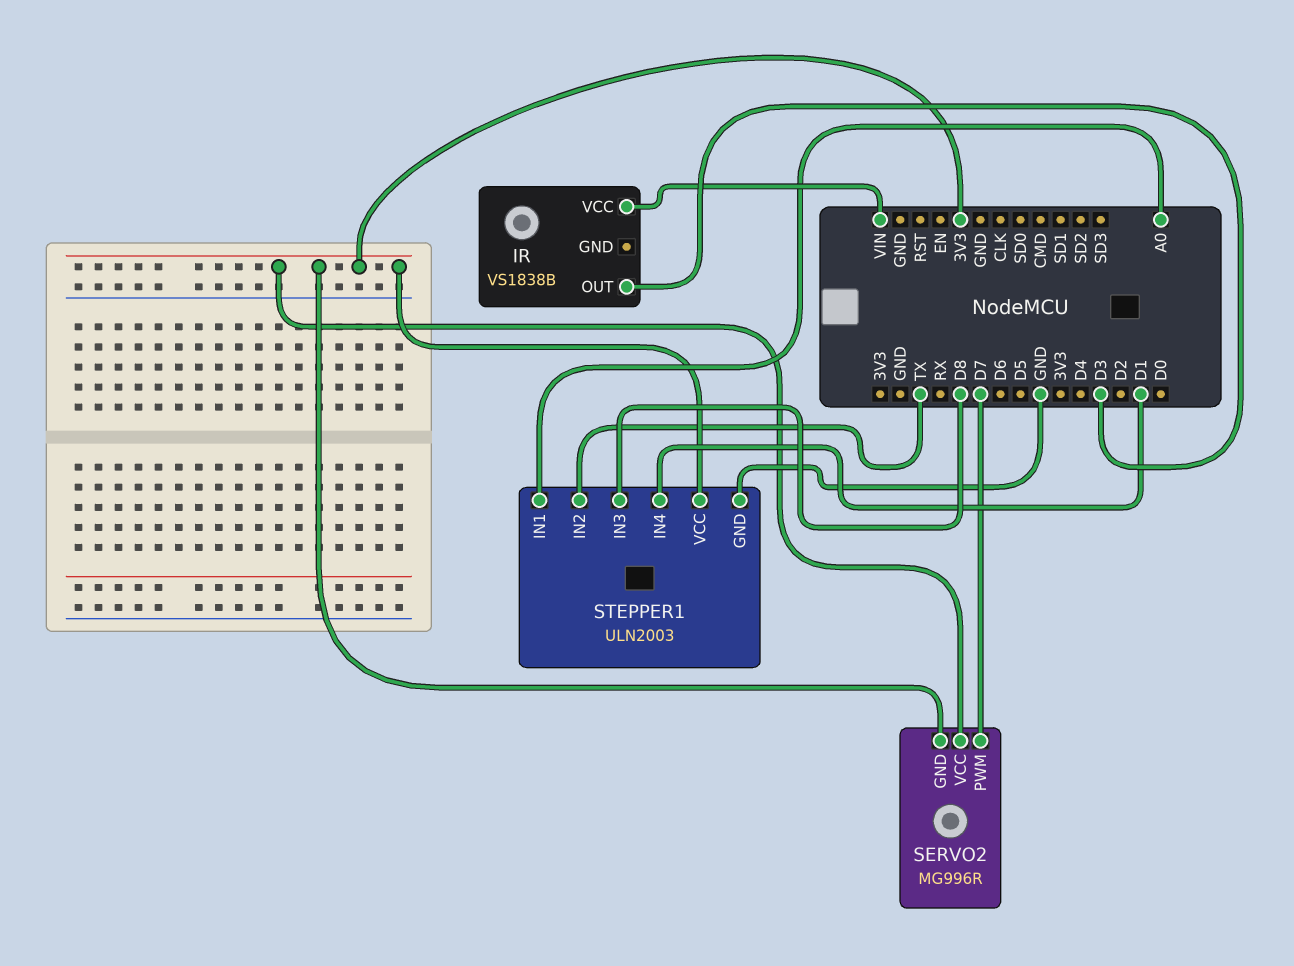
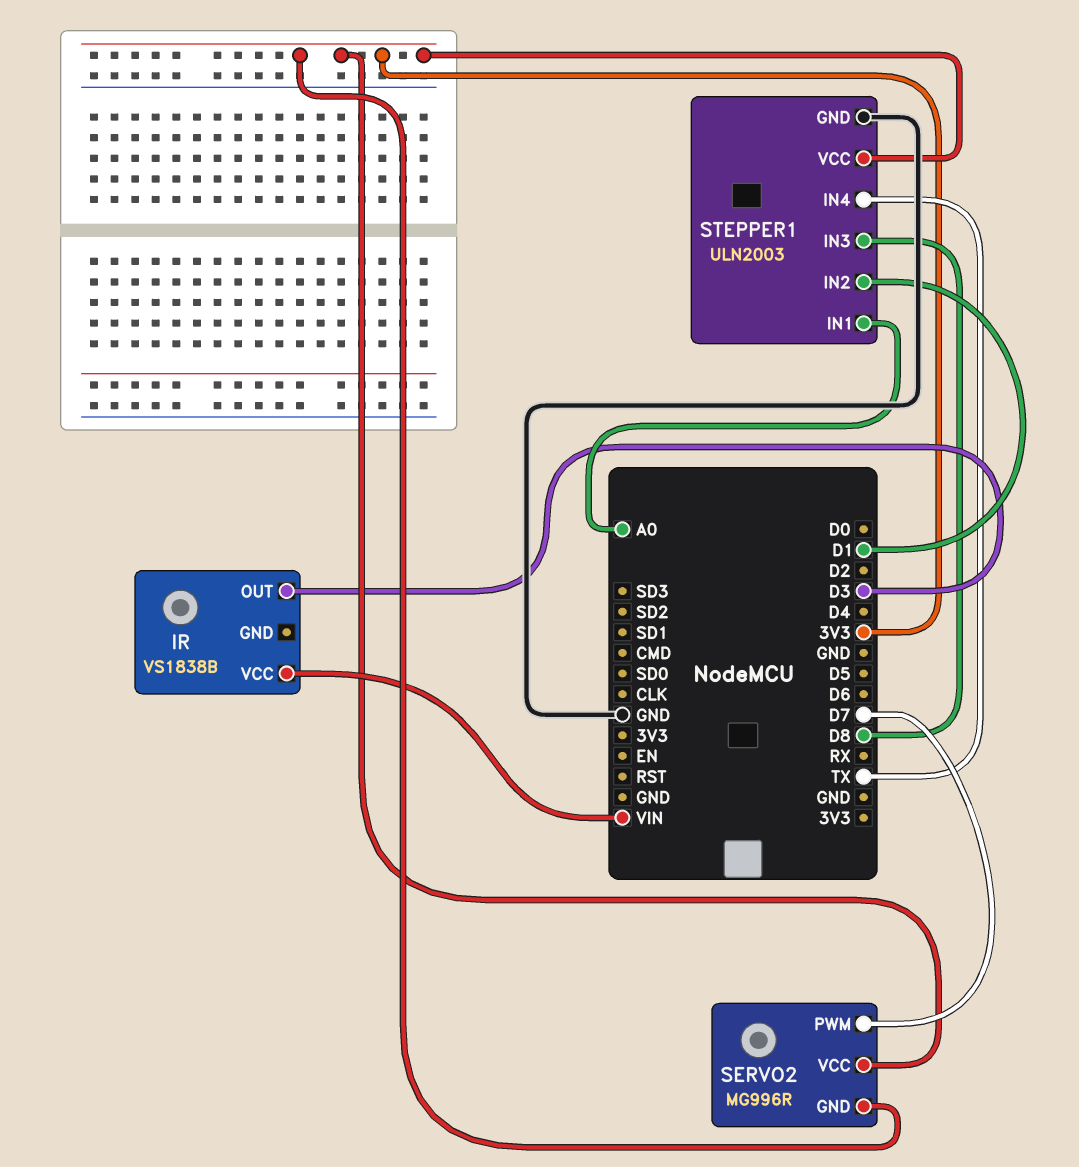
STEPPER1 pin IN2: TX -> D1
STEPPER1 pin IN4: D1 -> TX

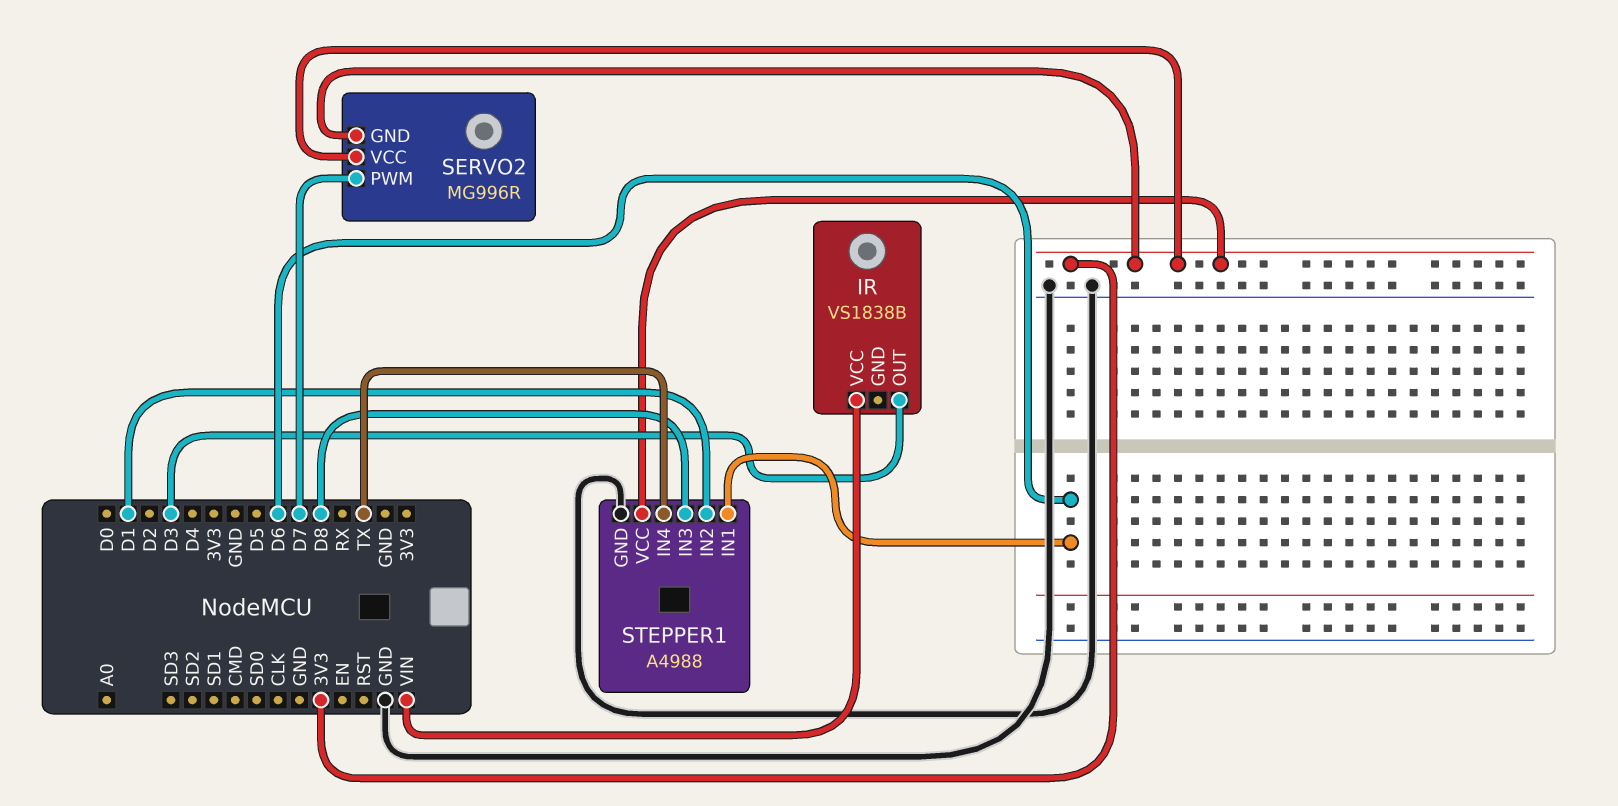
STEPPER1: ULN2003 -> A4988
STEPPER1 pin IN1: A0 -> D6

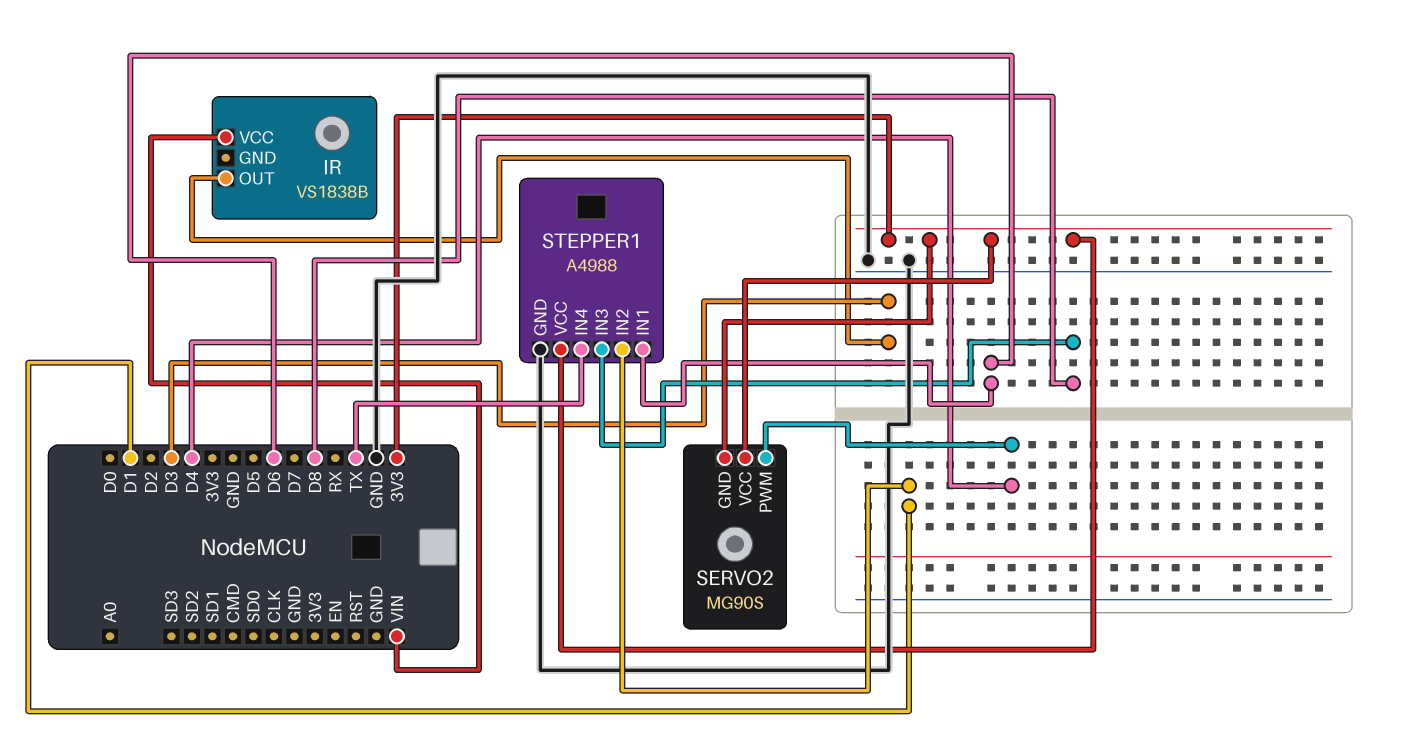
SERVO2: MG996R -> MG90S
SERVO2 pin PWM: D7 -> D4

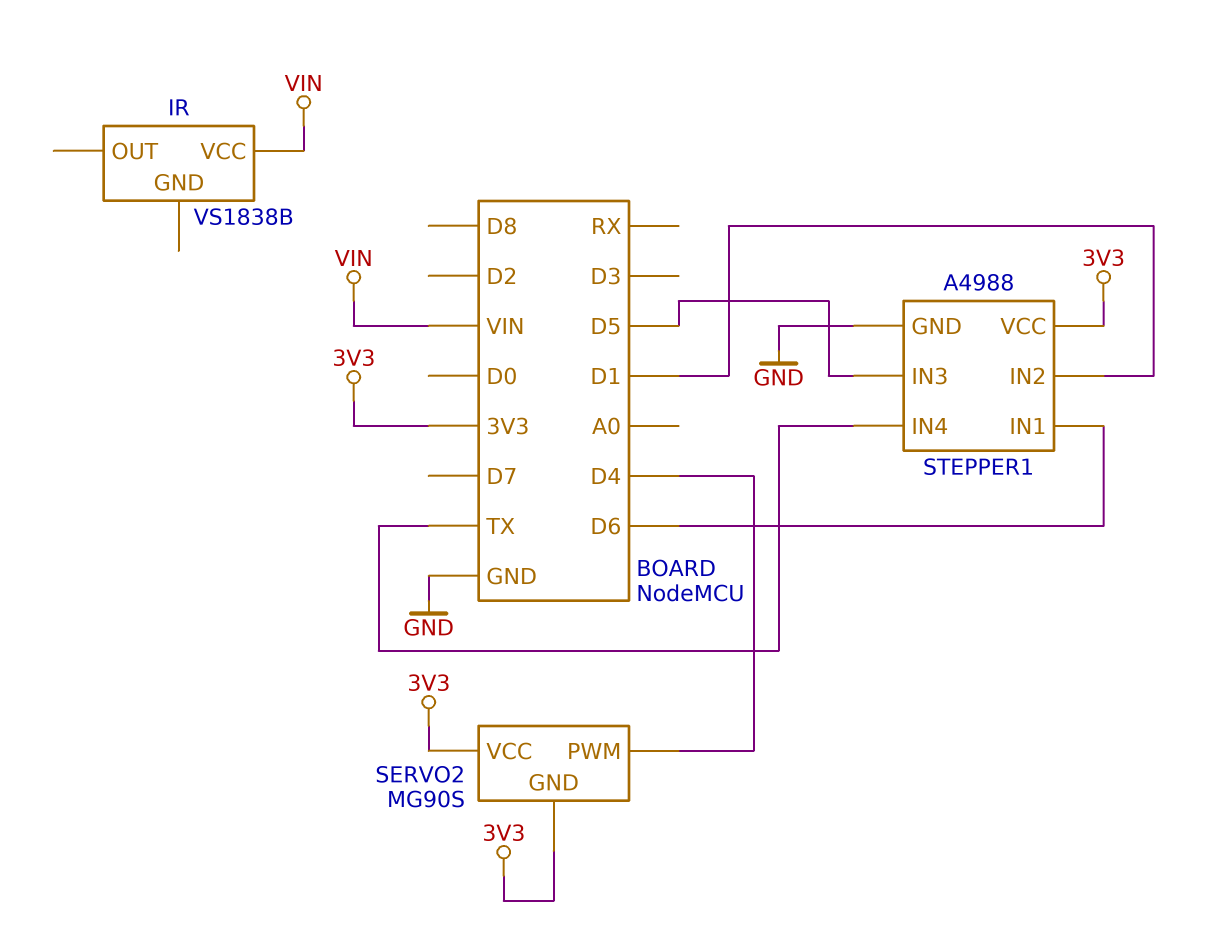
IR pin OUT: D3 -> none
STEPPER1 pin IN3: D8 -> D5

